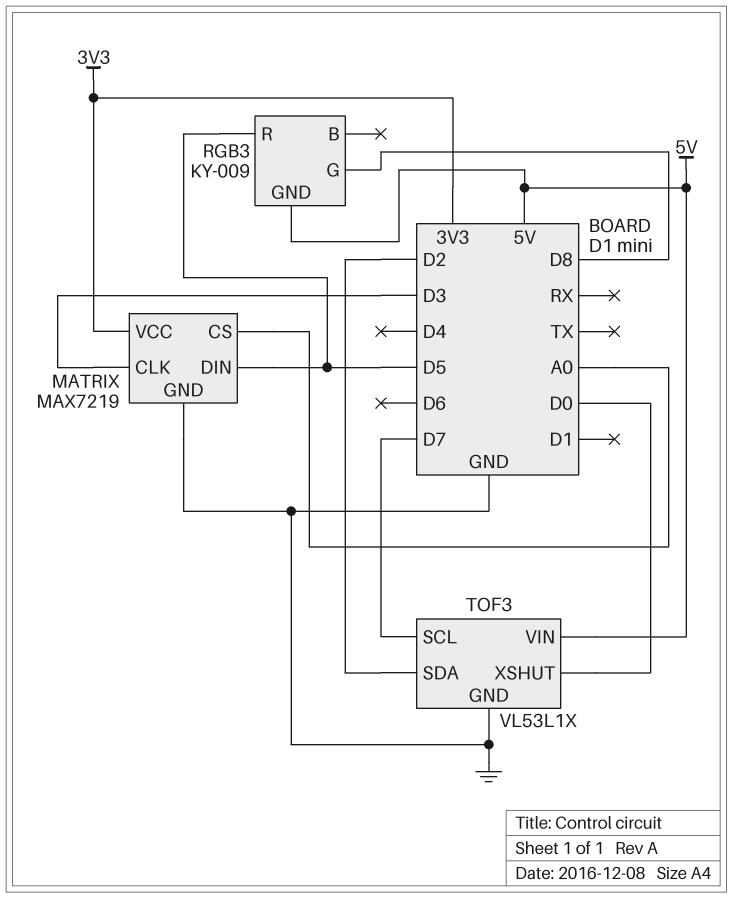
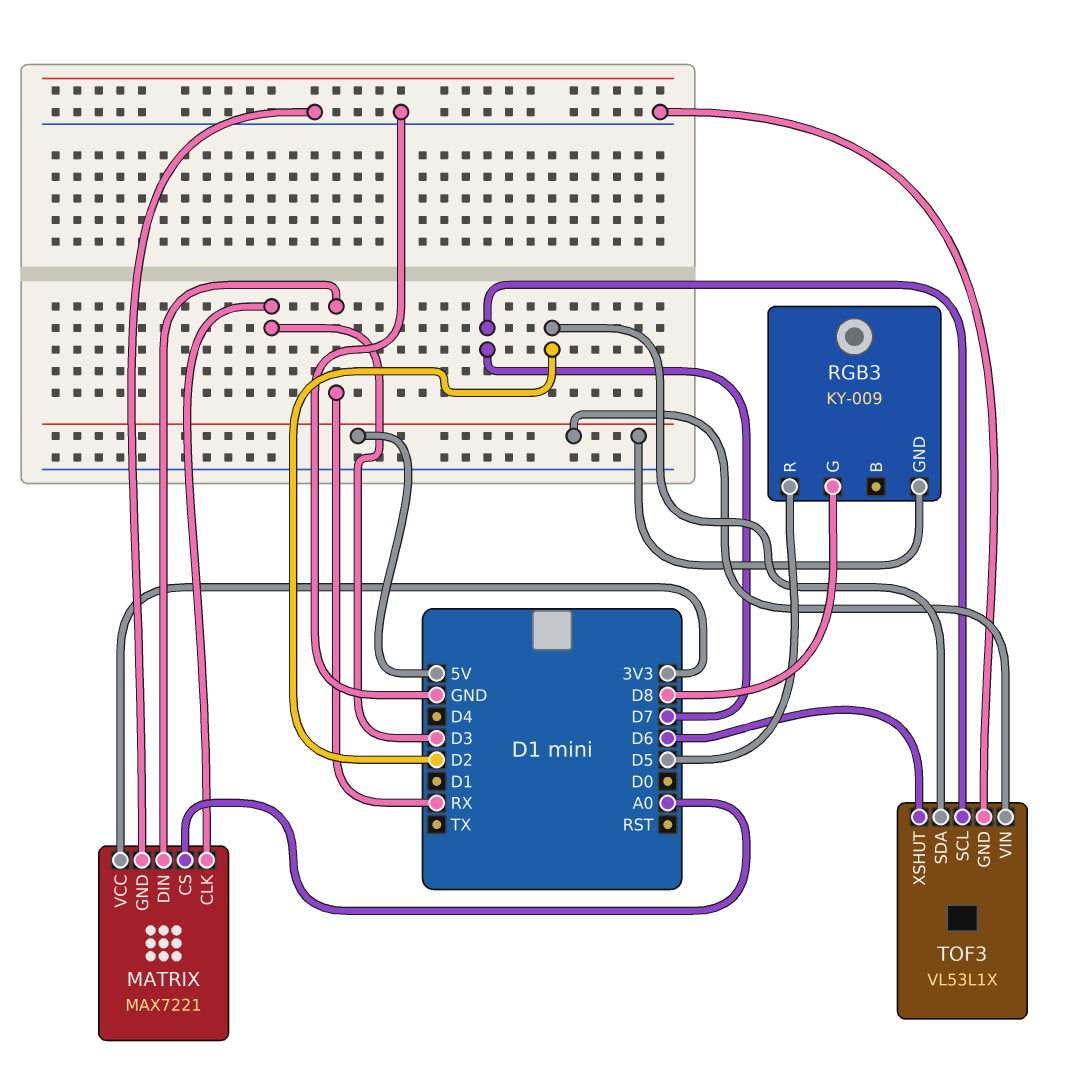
MATRIX: MAX7219 -> MAX7221
MATRIX pin DIN: D5 -> RX
TOF3 pin XSHUT: D0 -> D6

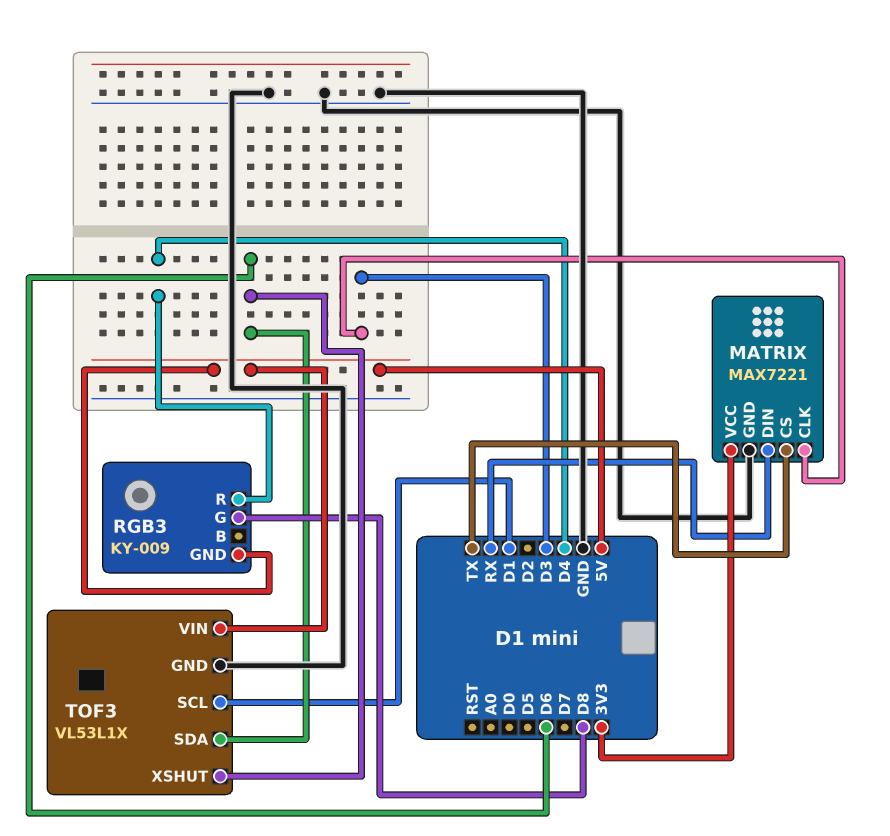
MATRIX pin CS: A0 -> TX
RGB3 pin R: D5 -> D4
TOF3 pin SCL: D7 -> D1
TOF3 pin SDA: D2 -> D6

